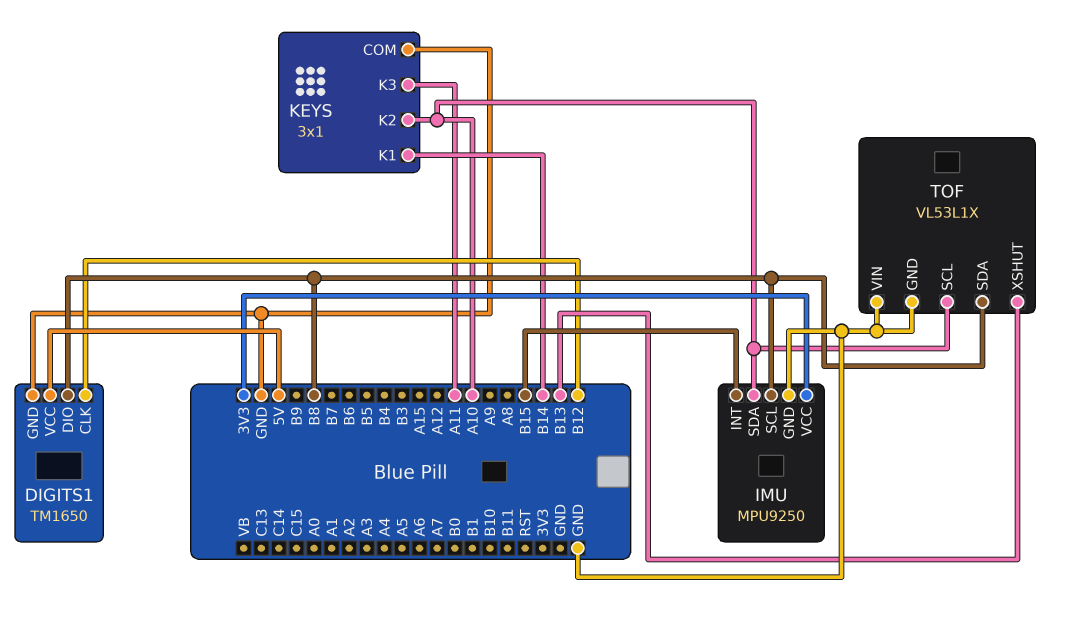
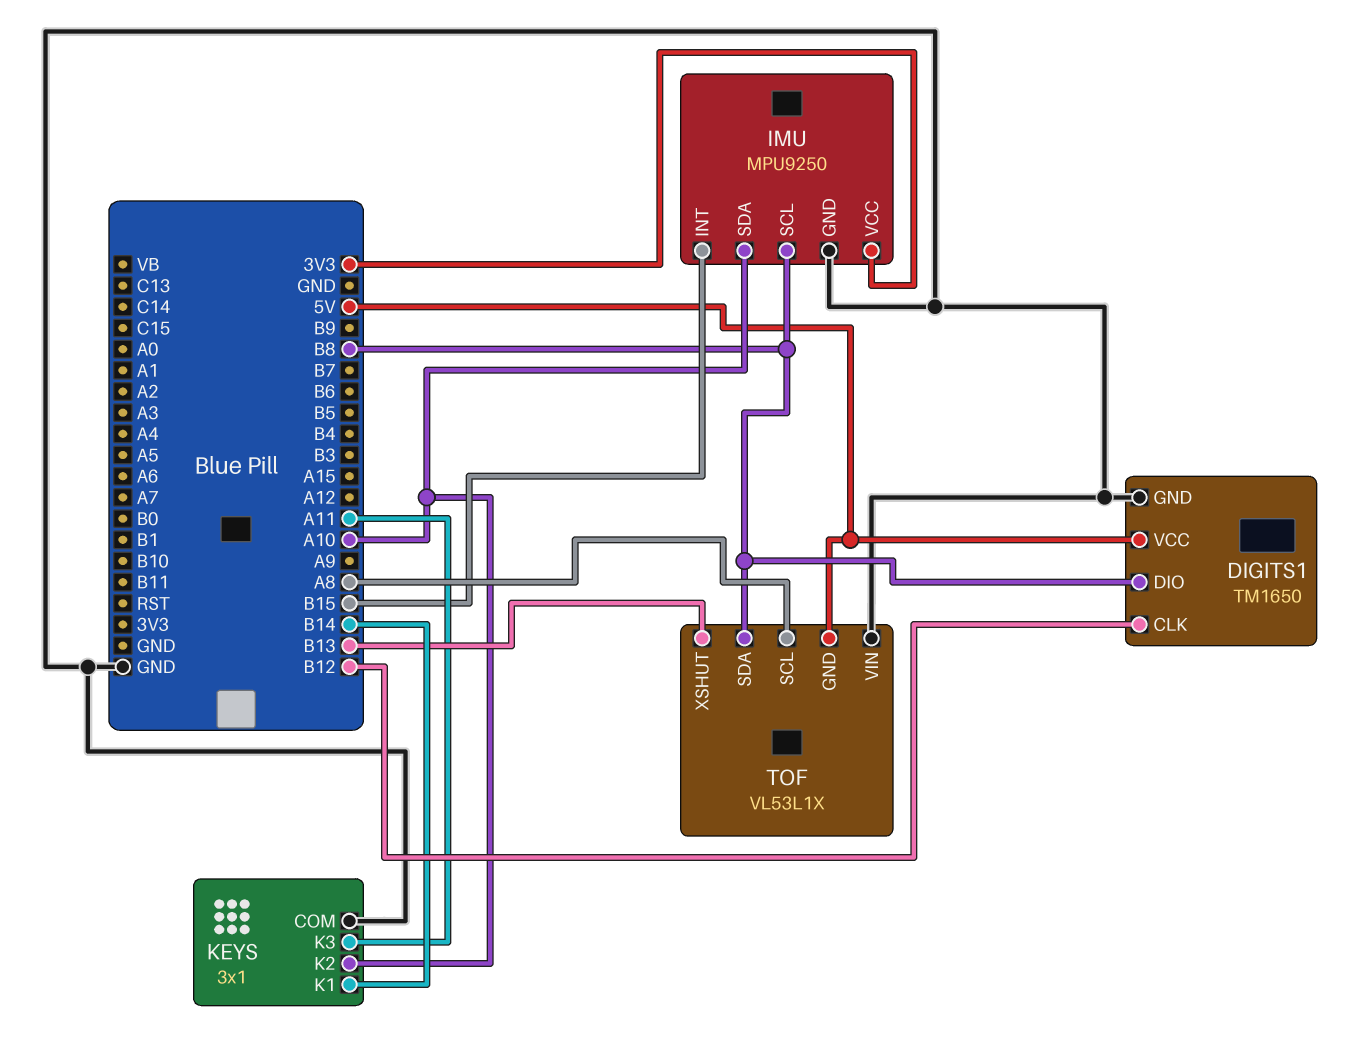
TOF pin GND: GND -> 5V
TOF pin SCL: A10 -> A8

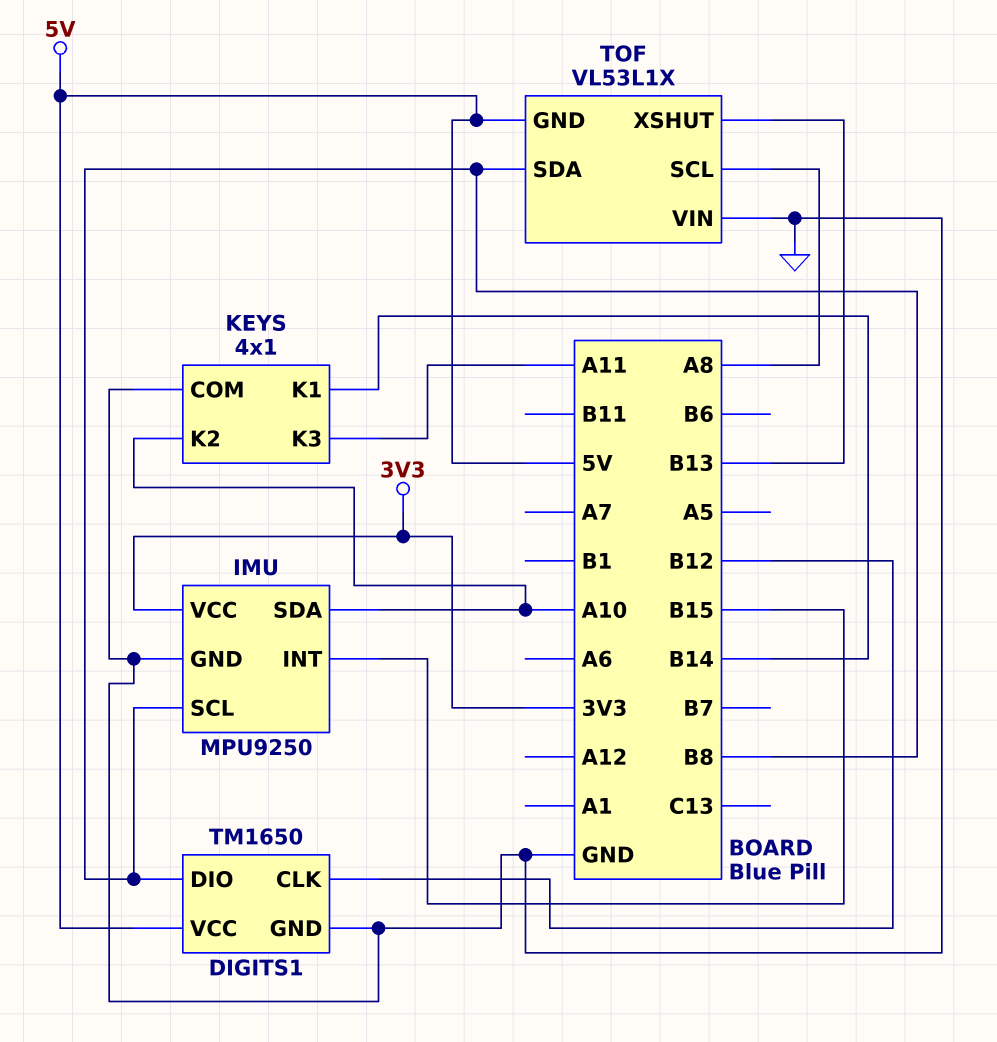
KEYS: 3x1 -> 4x1

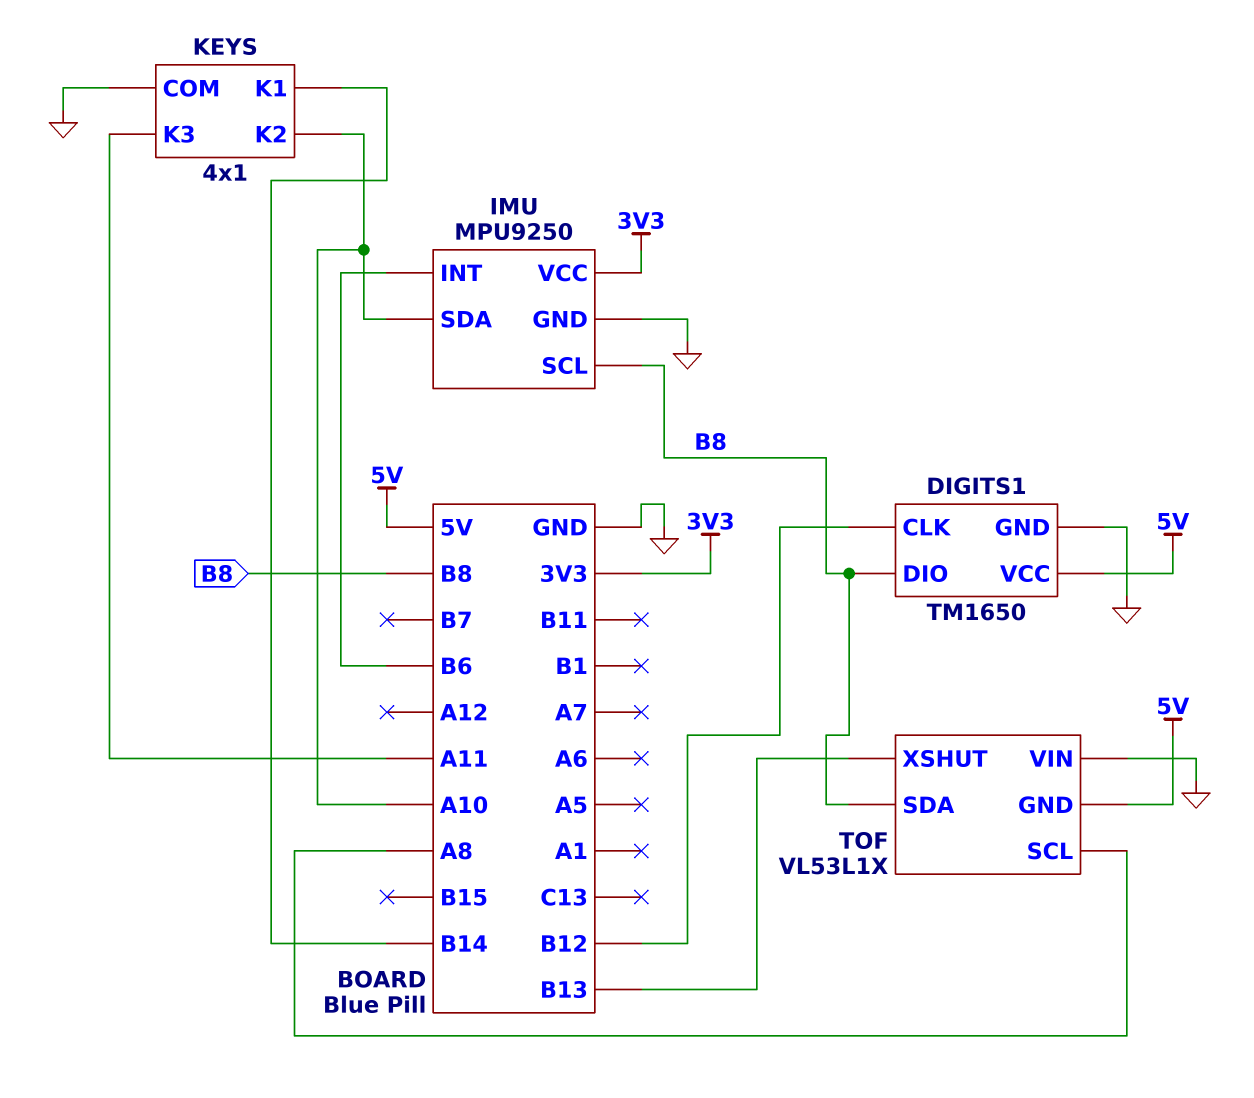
IMU pin INT: B15 -> B6

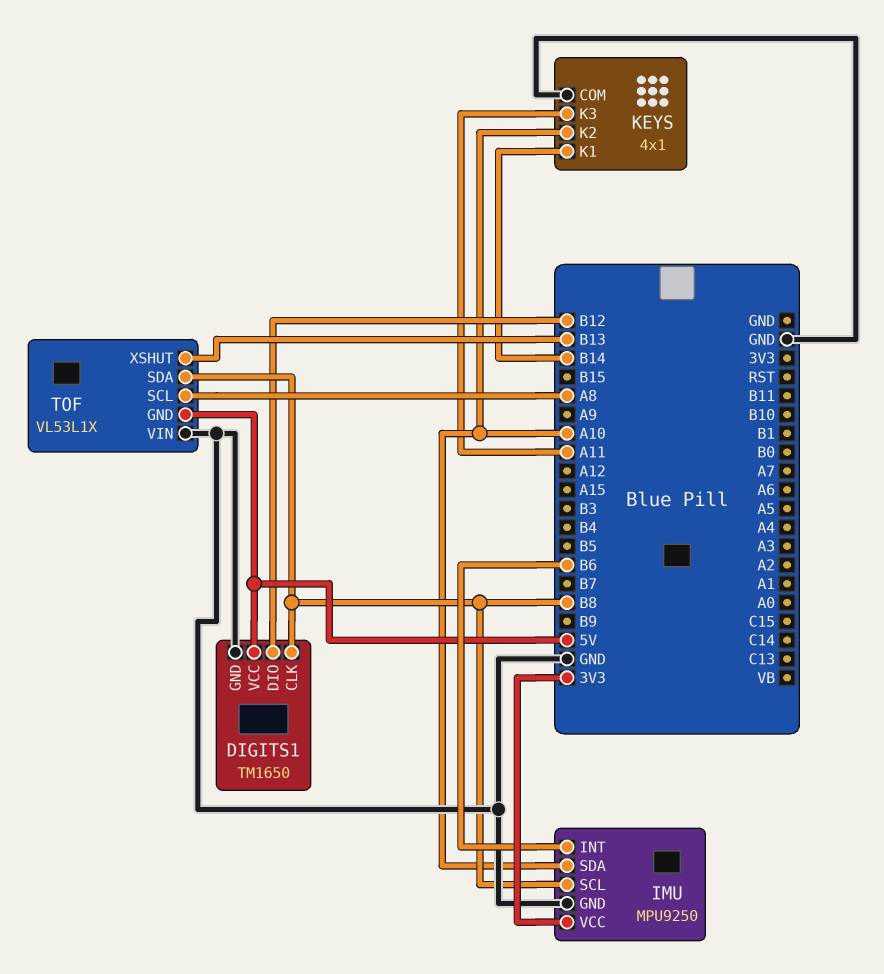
DIGITS1 pin CLK: B12 -> B8
DIGITS1 pin DIO: B8 -> B12

